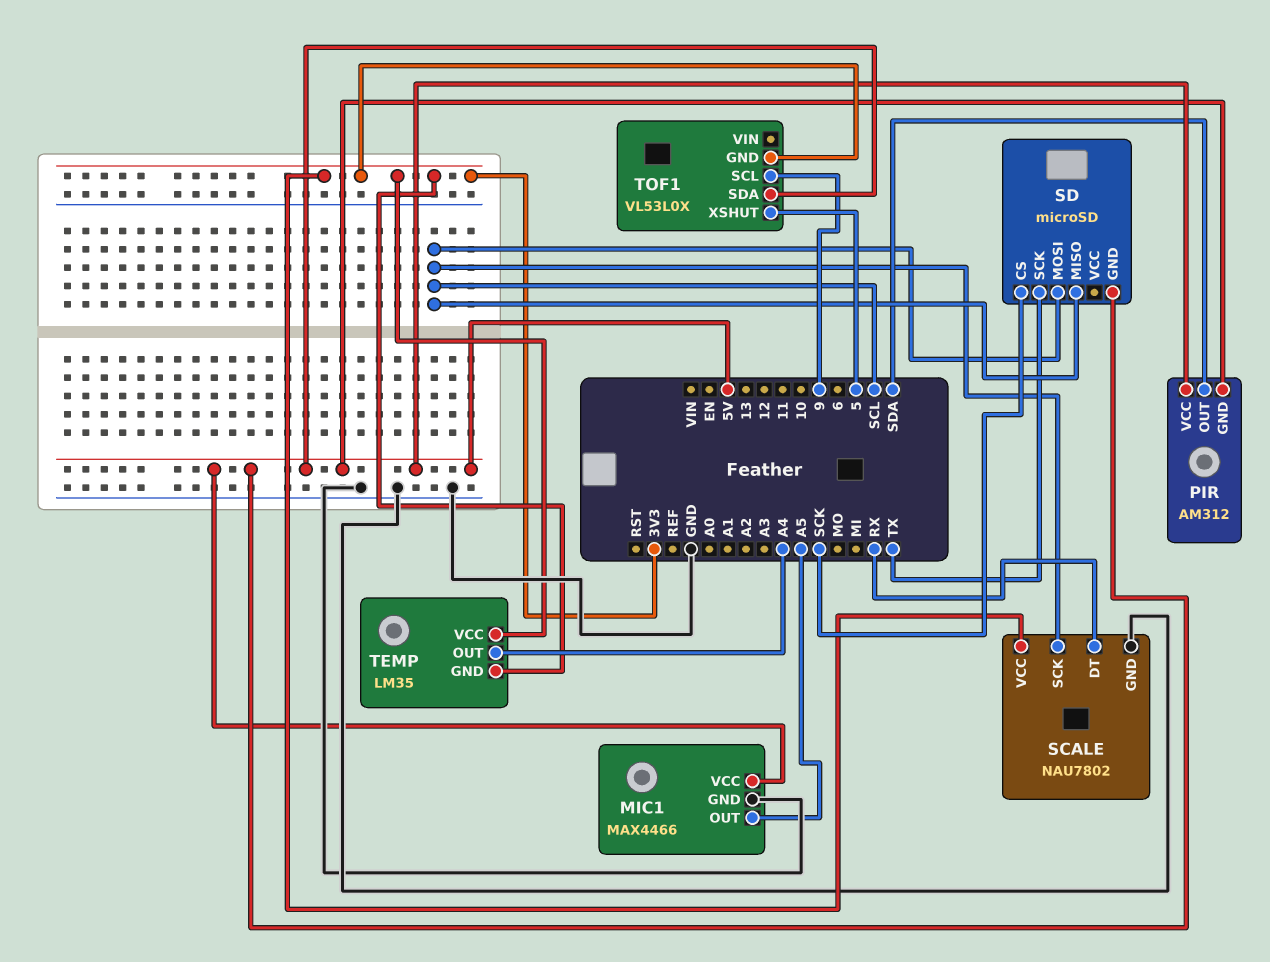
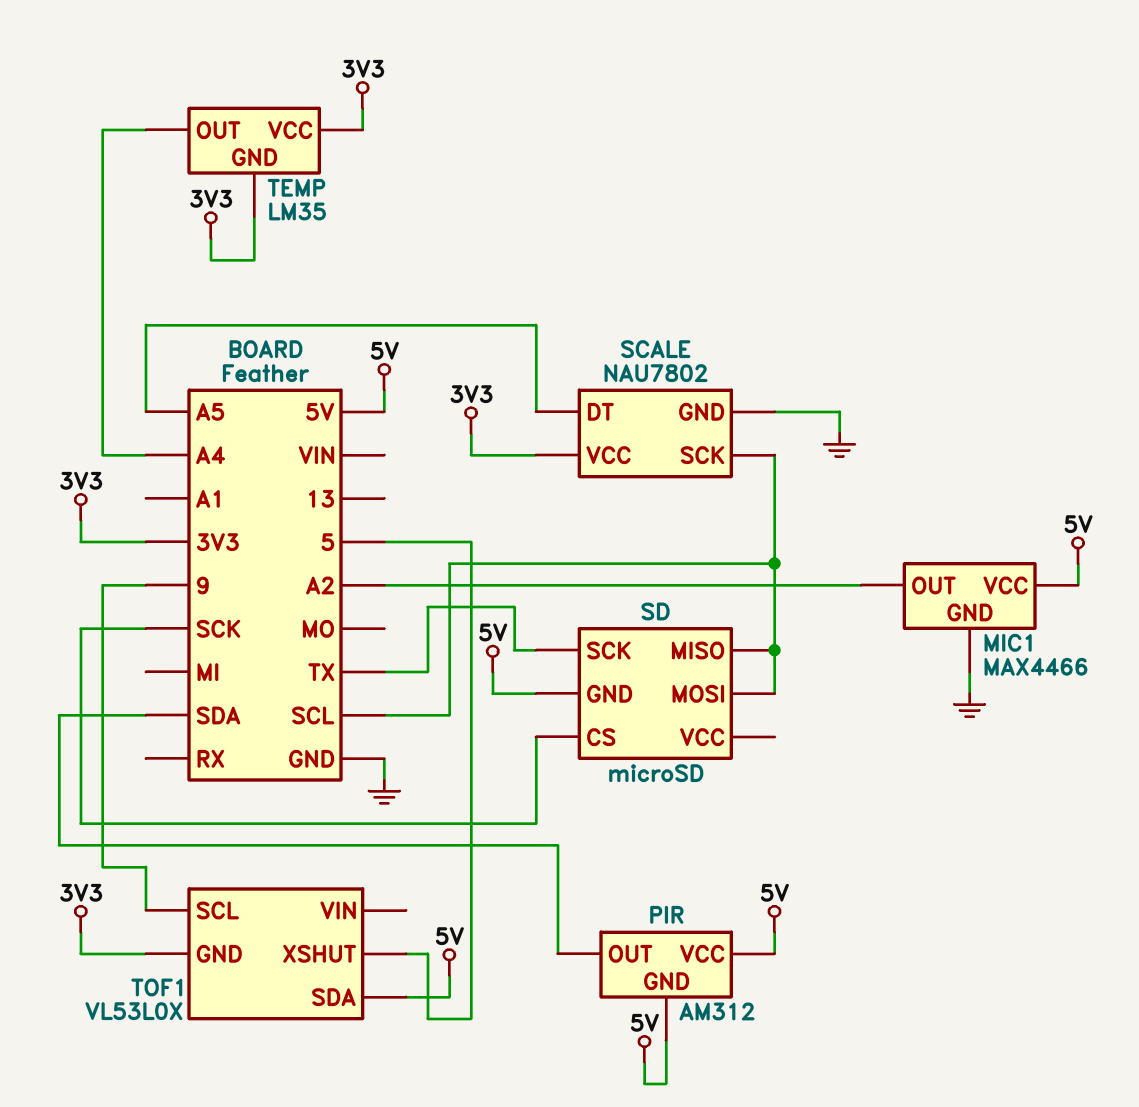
MIC1 pin OUT: A5 -> A2
SCALE pin DT: RX -> A5

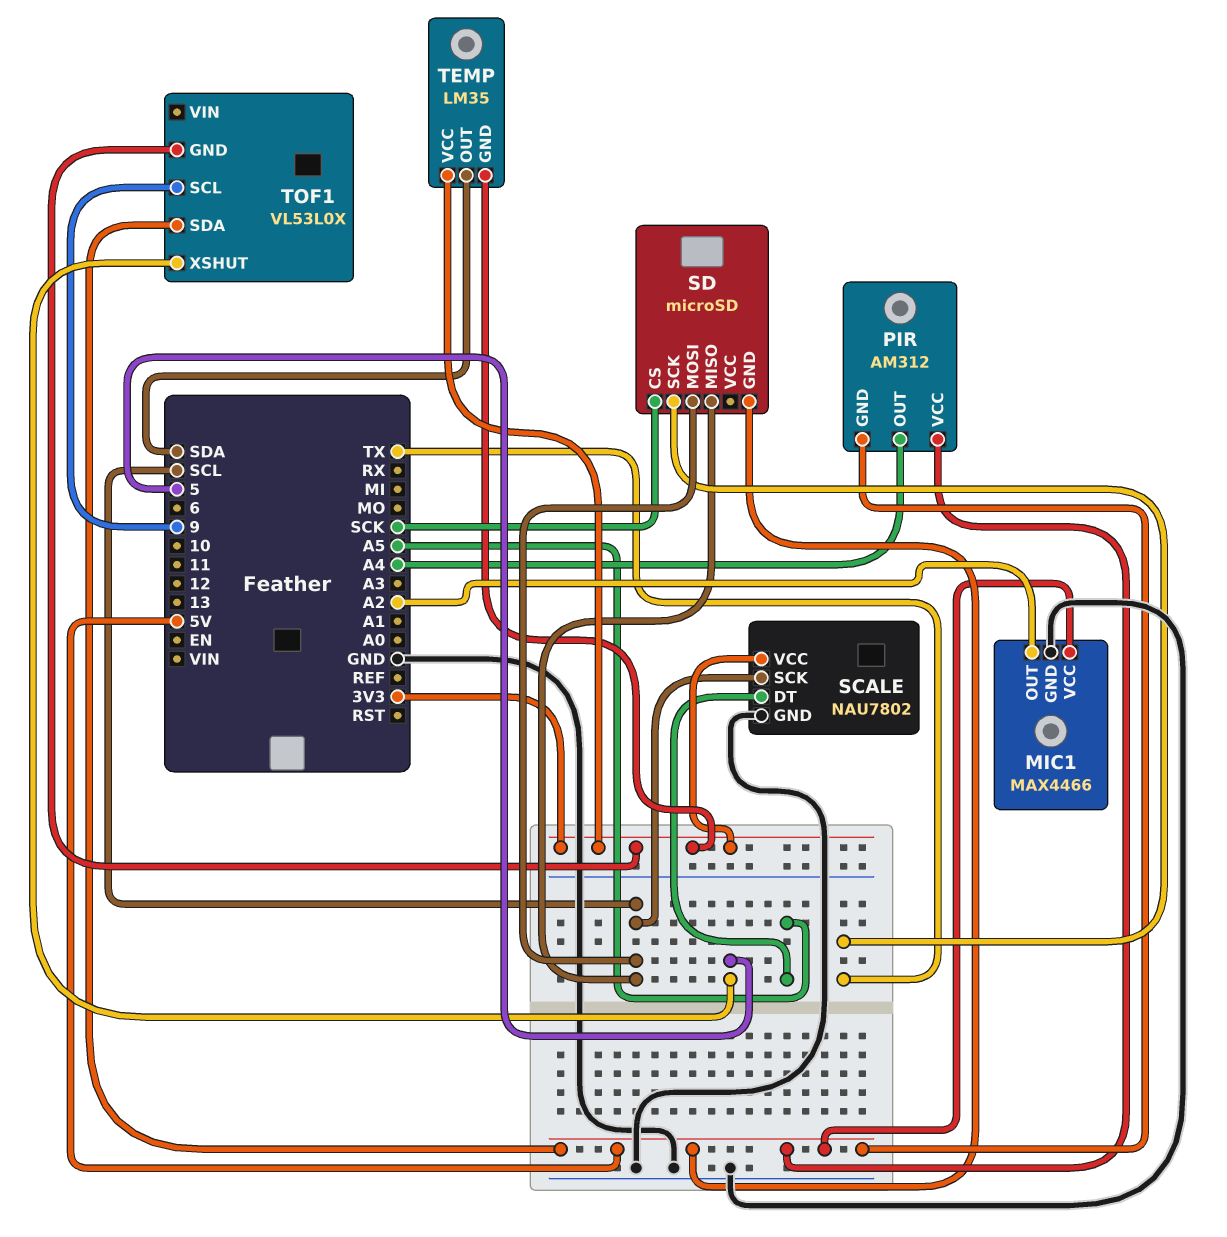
PIR pin OUT: SDA -> A4
TEMP pin OUT: A4 -> SDA

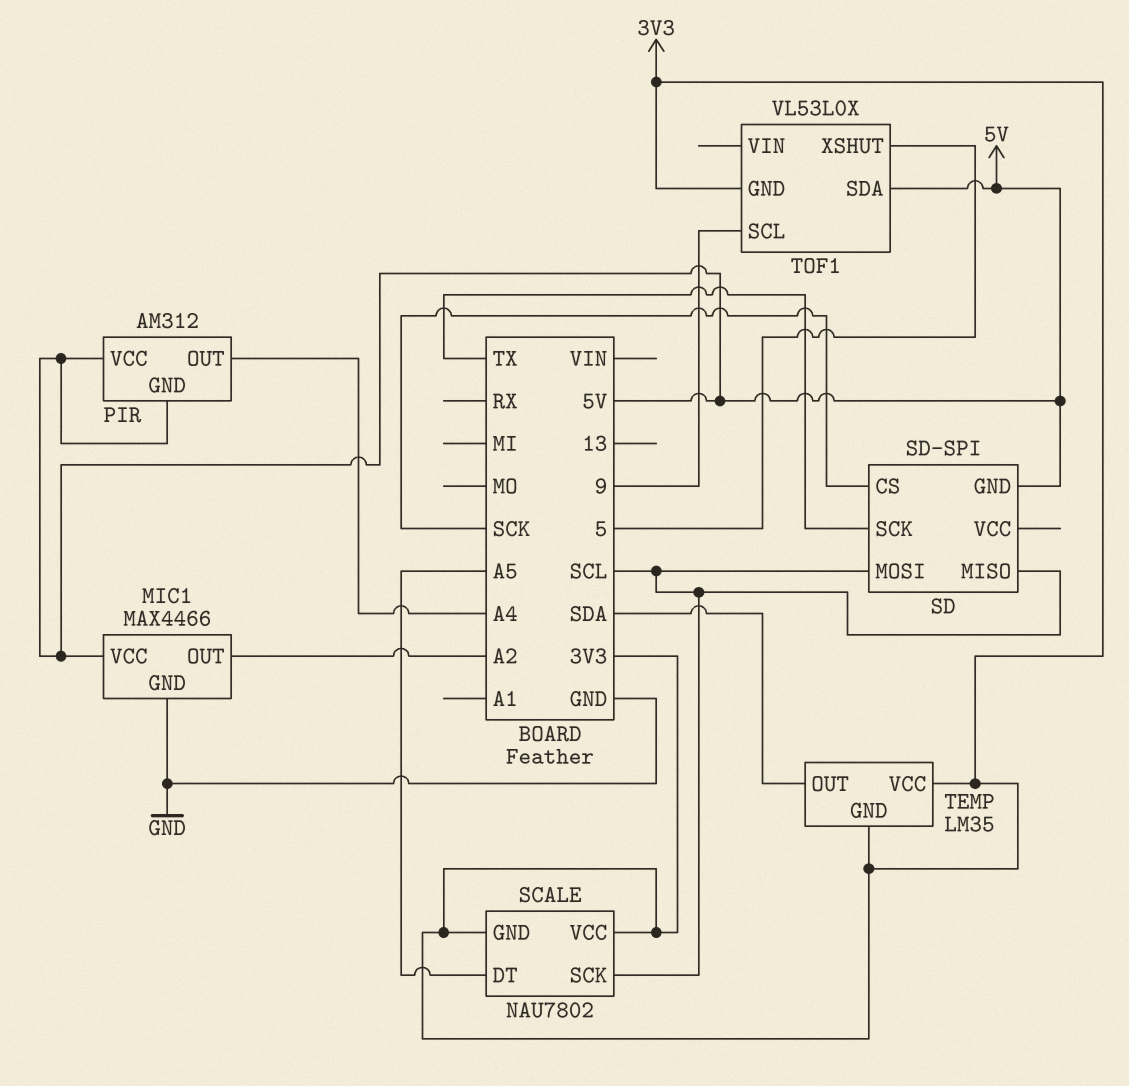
SCALE pin GND: GND -> 3V3
SD: microSD -> SD-SPI

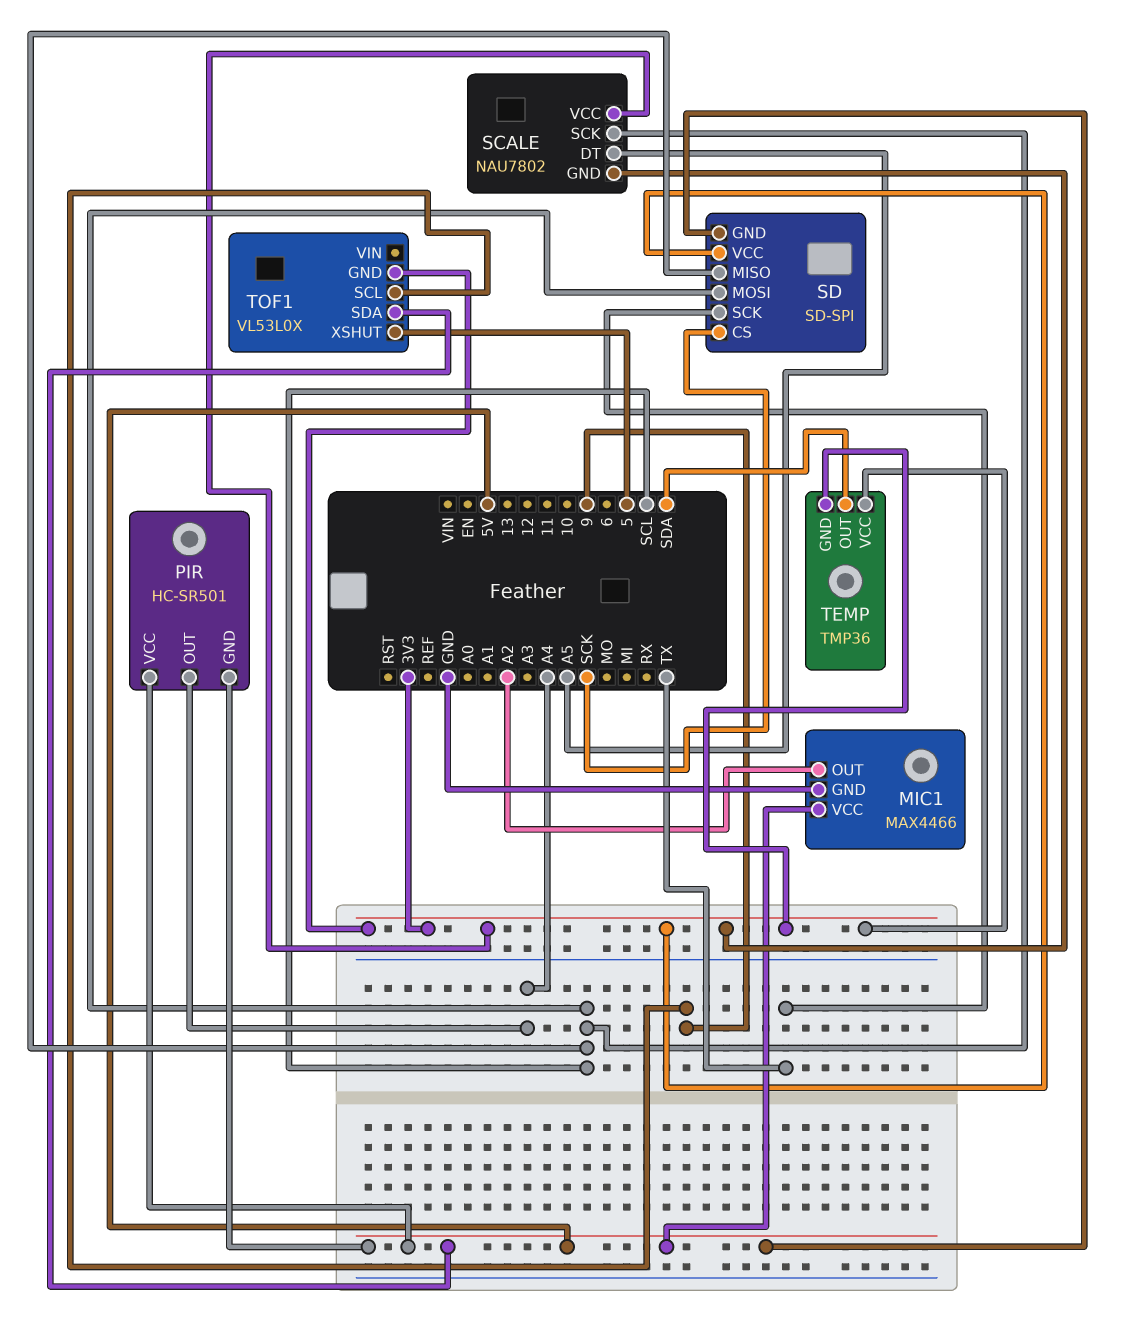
PIR: AM312 -> HC-SR501
SD pin VCC: none -> 3V3
TEMP: LM35 -> TMP36

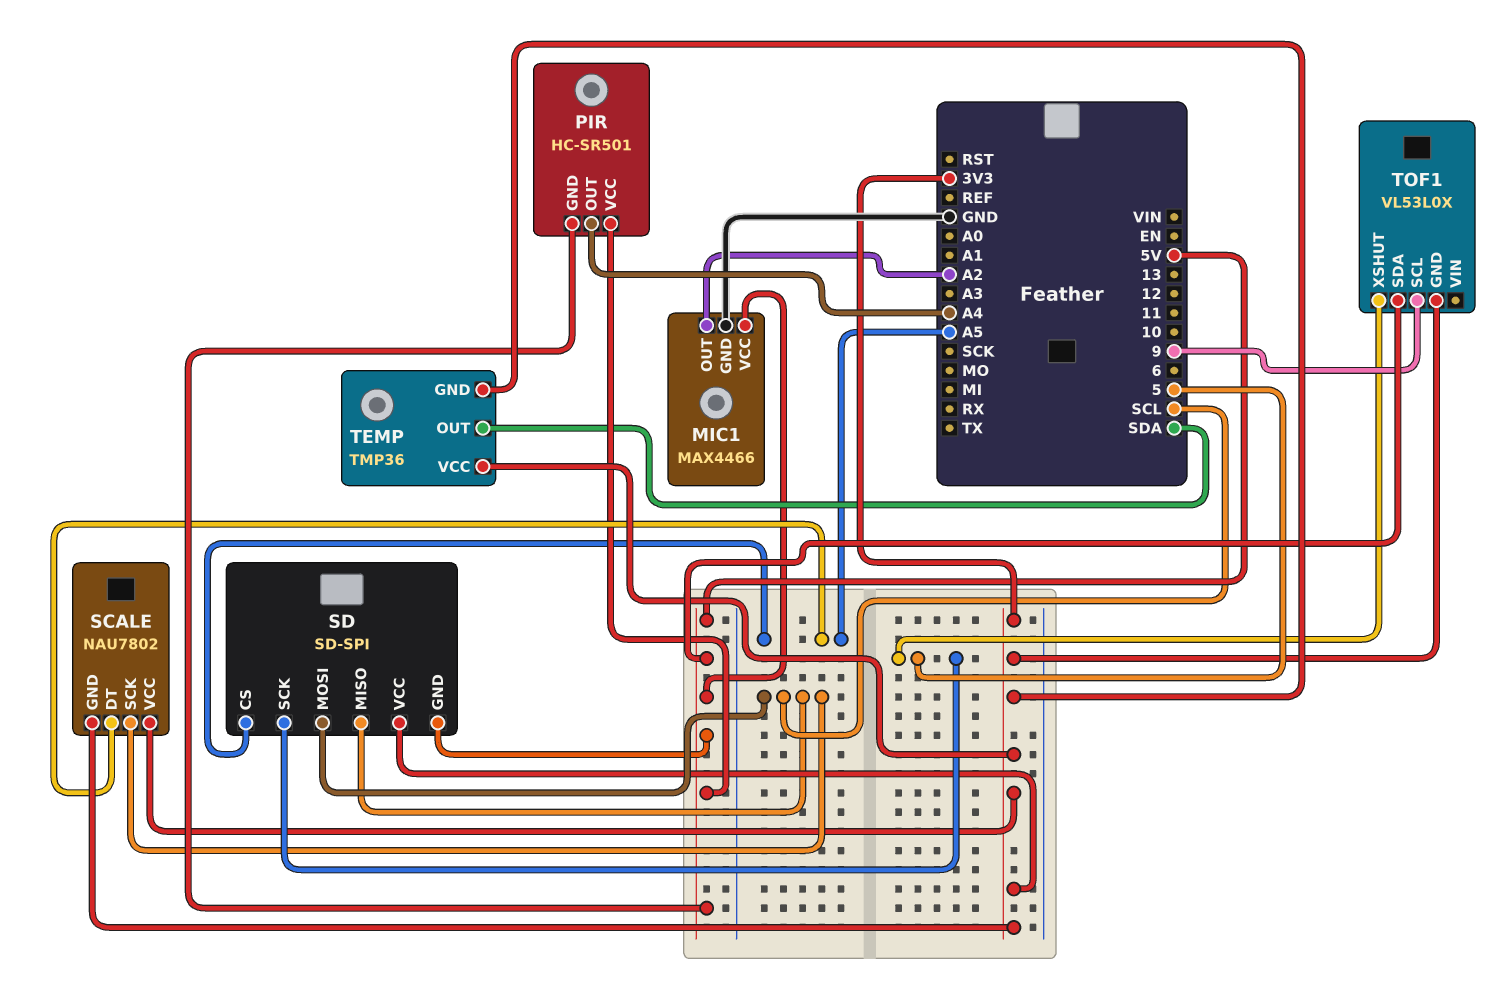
SD pin CS: SCK -> A5
SD pin SCK: TX -> 5

